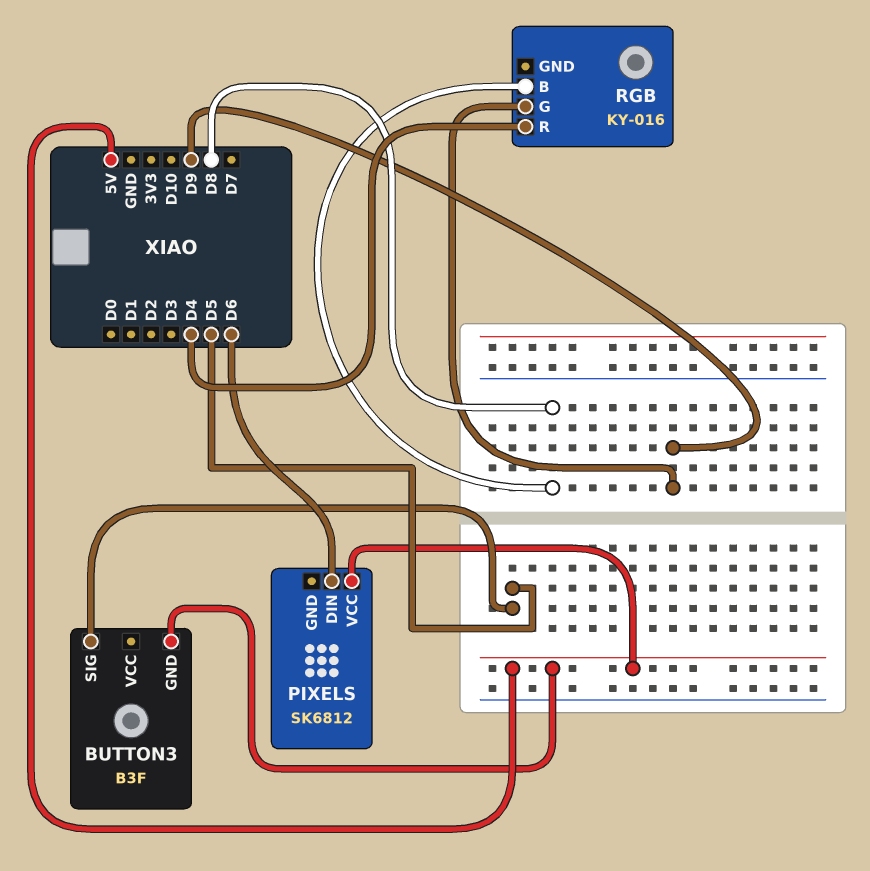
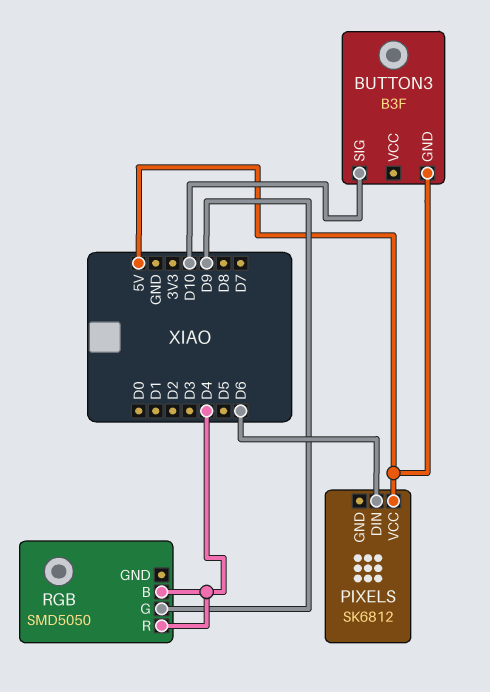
BUTTON3 pin SIG: D5 -> D10
RGB: KY-016 -> SMD5050
RGB pin B: D8 -> D4

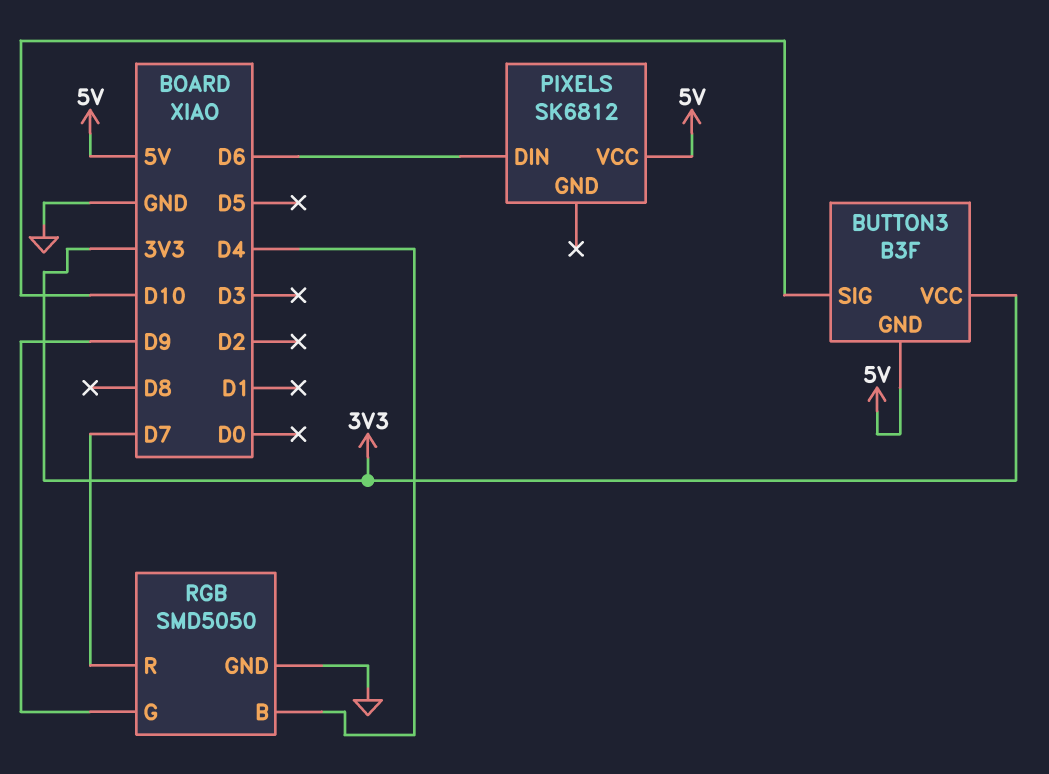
BUTTON3 pin VCC: none -> 3V3
RGB pin GND: none -> GND
RGB pin R: D4 -> D7

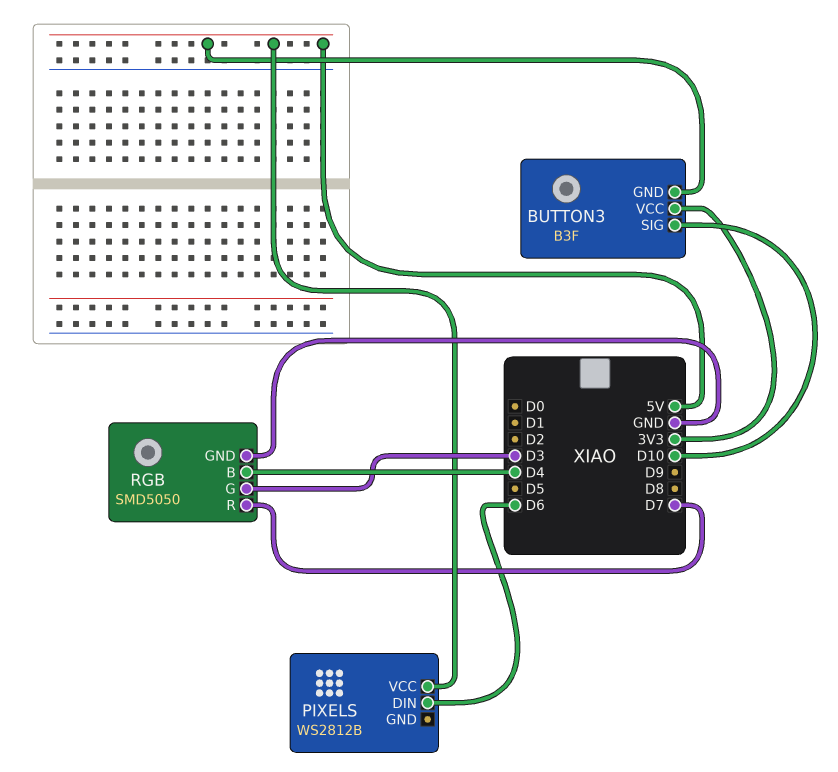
PIXELS: SK6812 -> WS2812B
RGB pin G: D9 -> D3

